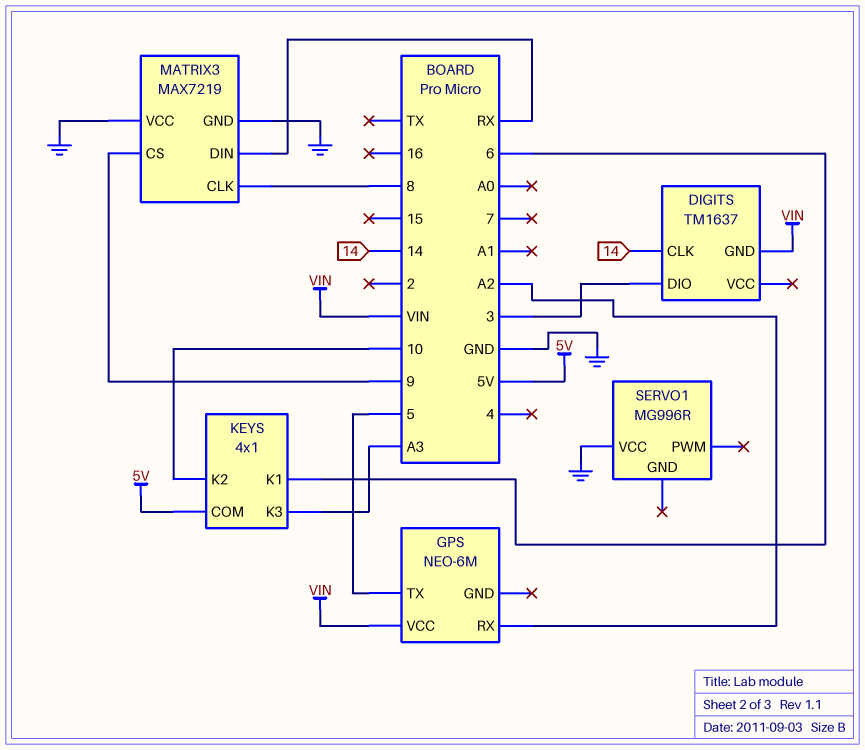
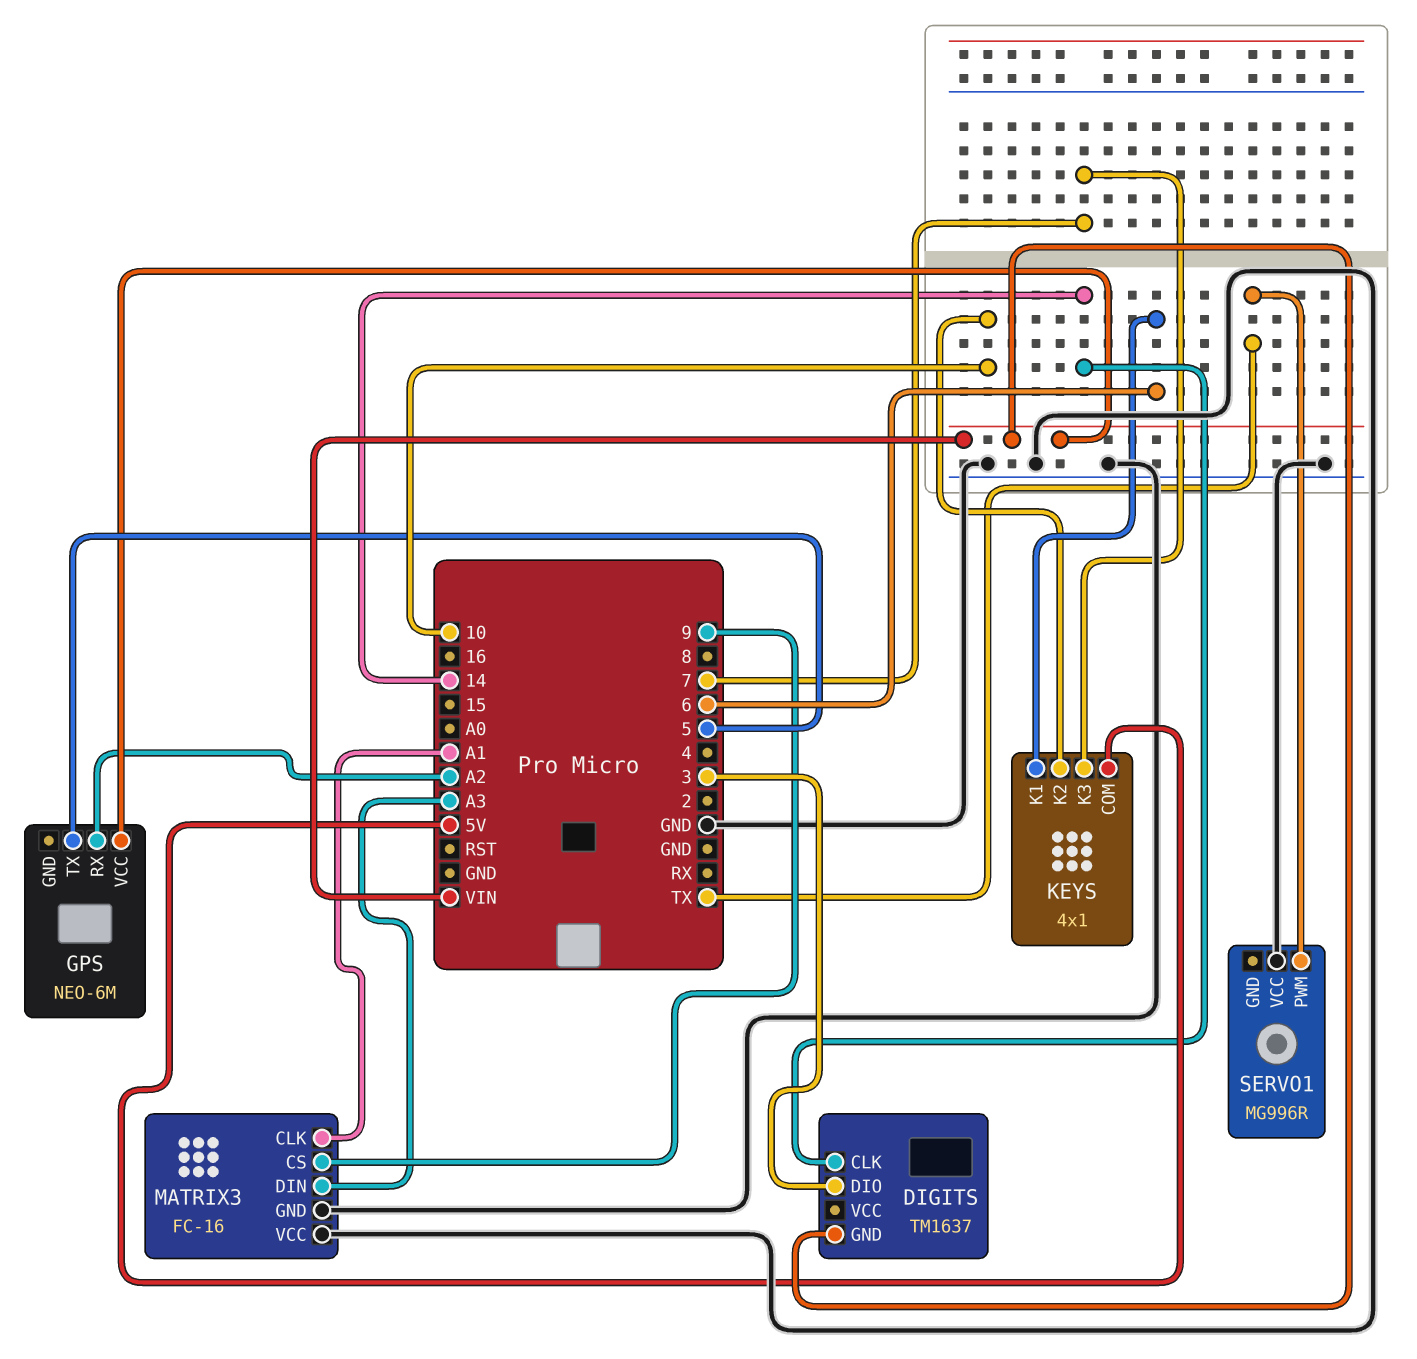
KEYS pin K3: A3 -> 7
MATRIX3: MAX7219 -> FC-16
MATRIX3 pin CLK: 8 -> A1
MATRIX3 pin DIN: RX -> A3
SERVO1 pin PWM: none -> TX

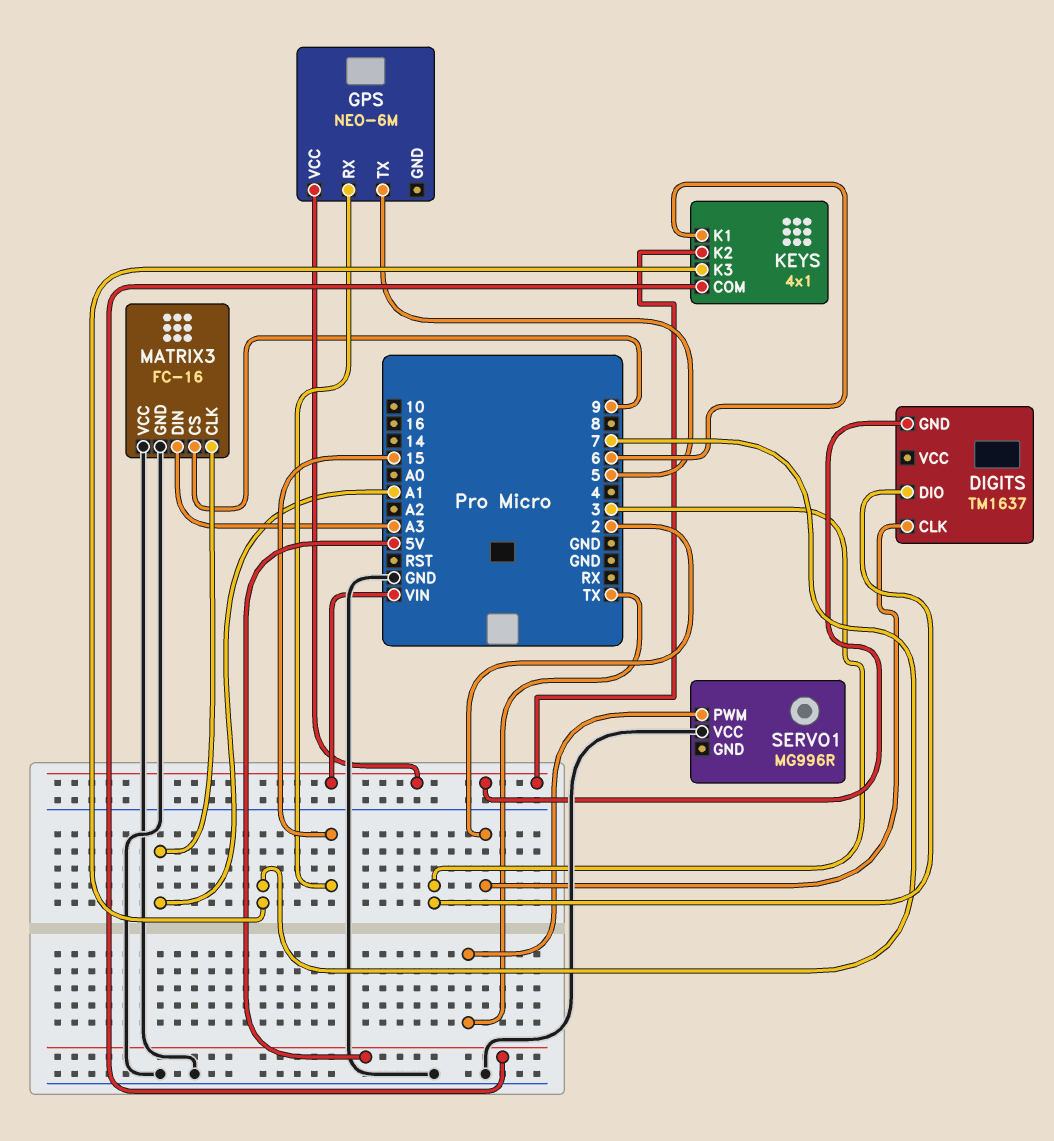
DIGITS pin CLK: 14 -> 2
GPS pin RX: A2 -> 15
KEYS pin K2: 10 -> VIN

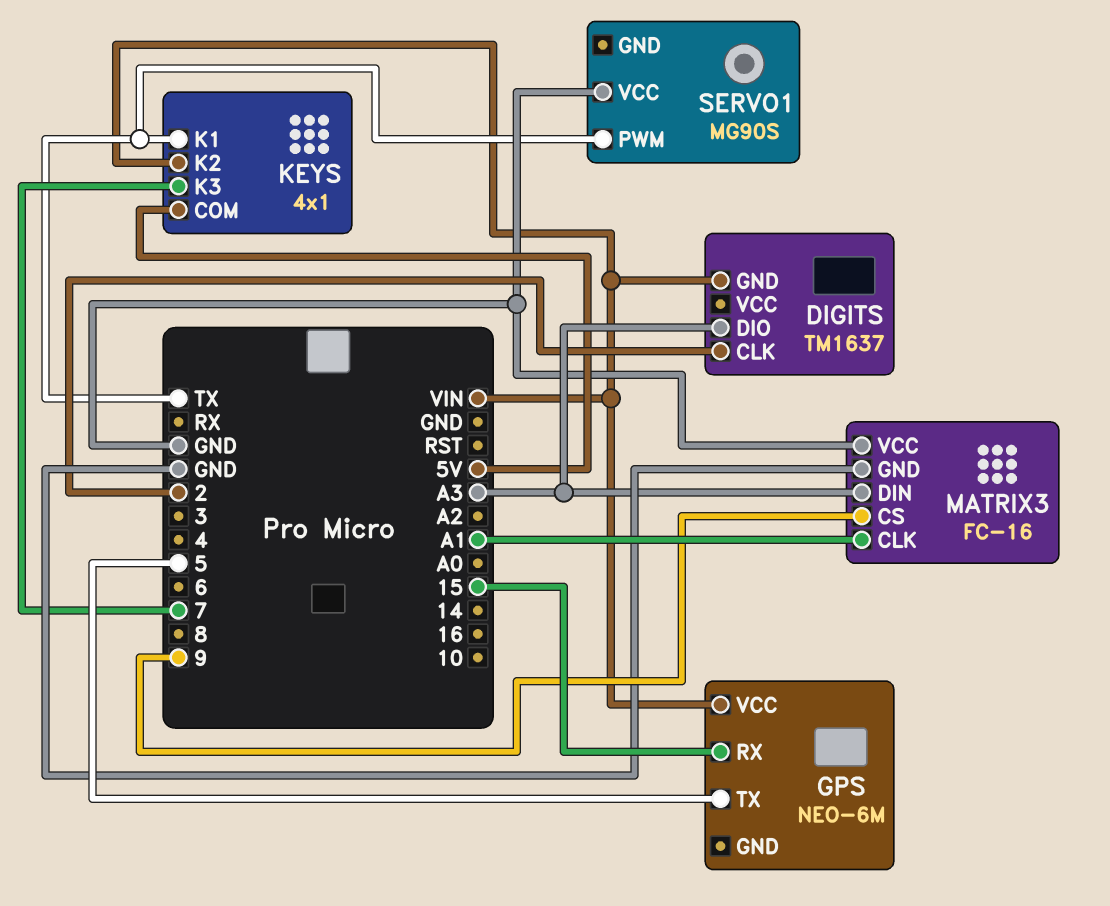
DIGITS pin DIO: 3 -> A3
KEYS pin K1: 6 -> TX
SERVO1: MG996R -> MG90S

